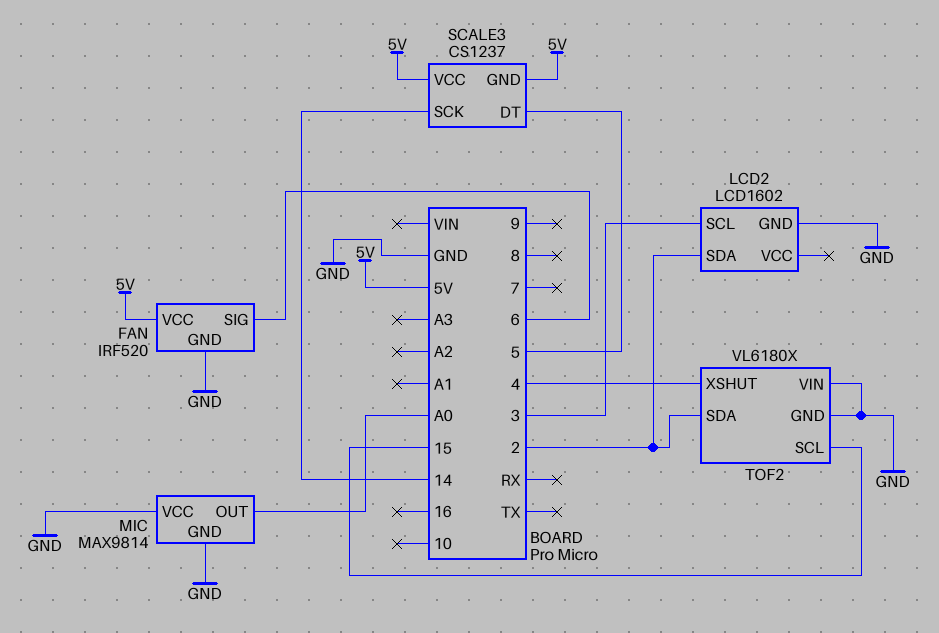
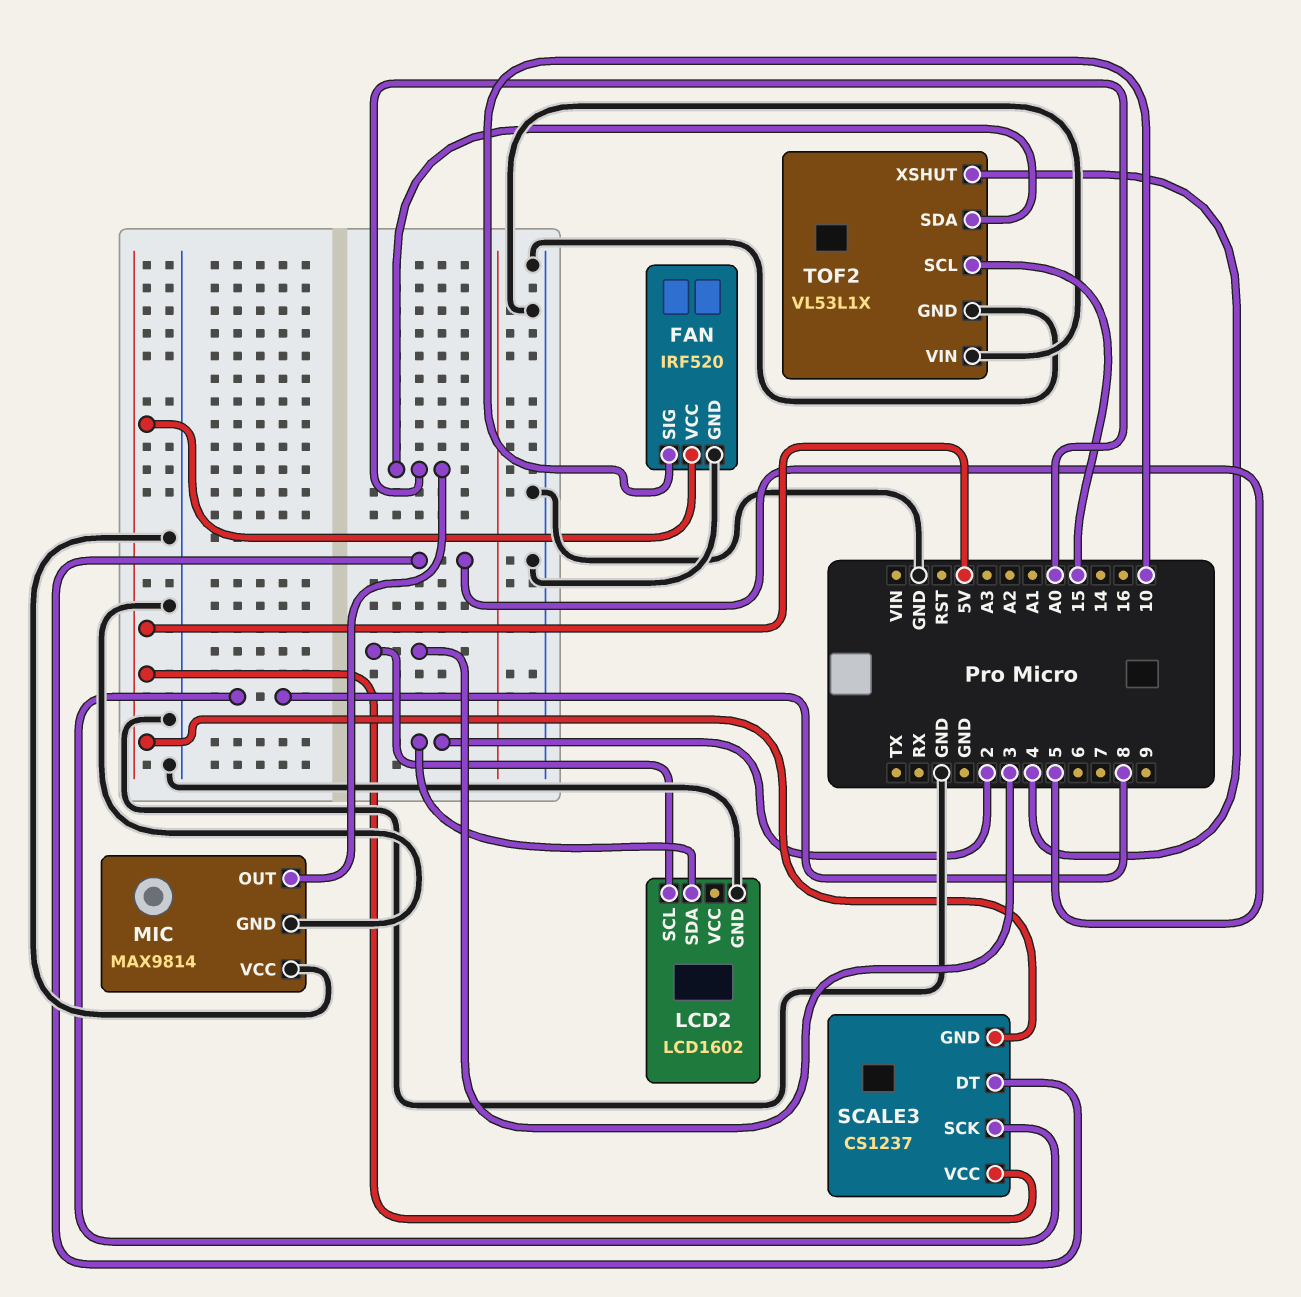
FAN pin SIG: 6 -> 10
SCALE3 pin SCK: 14 -> 8
TOF2: VL6180X -> VL53L1X
TOF2 pin SDA: 2 -> A0

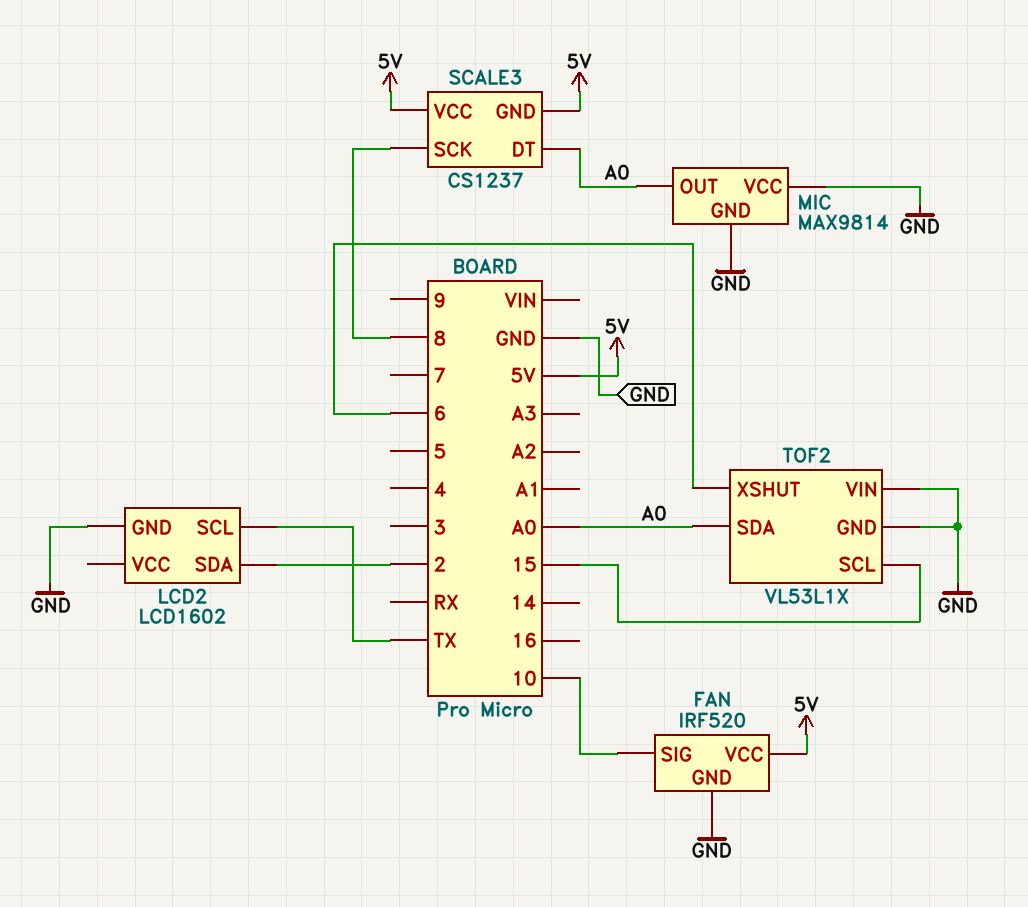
LCD2 pin SCL: 3 -> TX
SCALE3 pin DT: 5 -> A0
TOF2 pin XSHUT: 4 -> 6

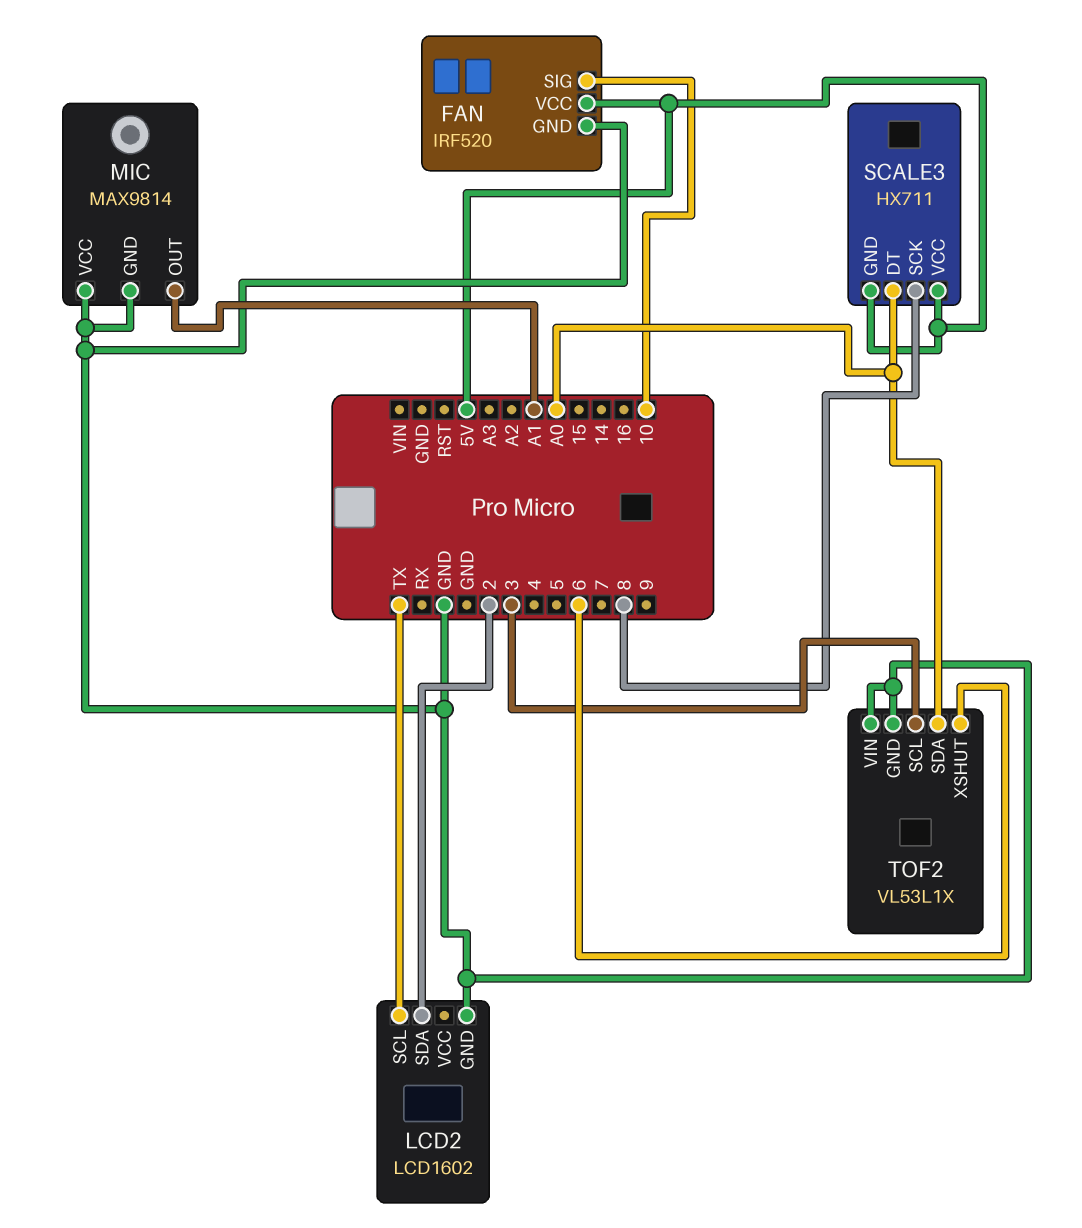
MIC pin OUT: A0 -> A1
SCALE3: CS1237 -> HX711
TOF2 pin SCL: 15 -> 3

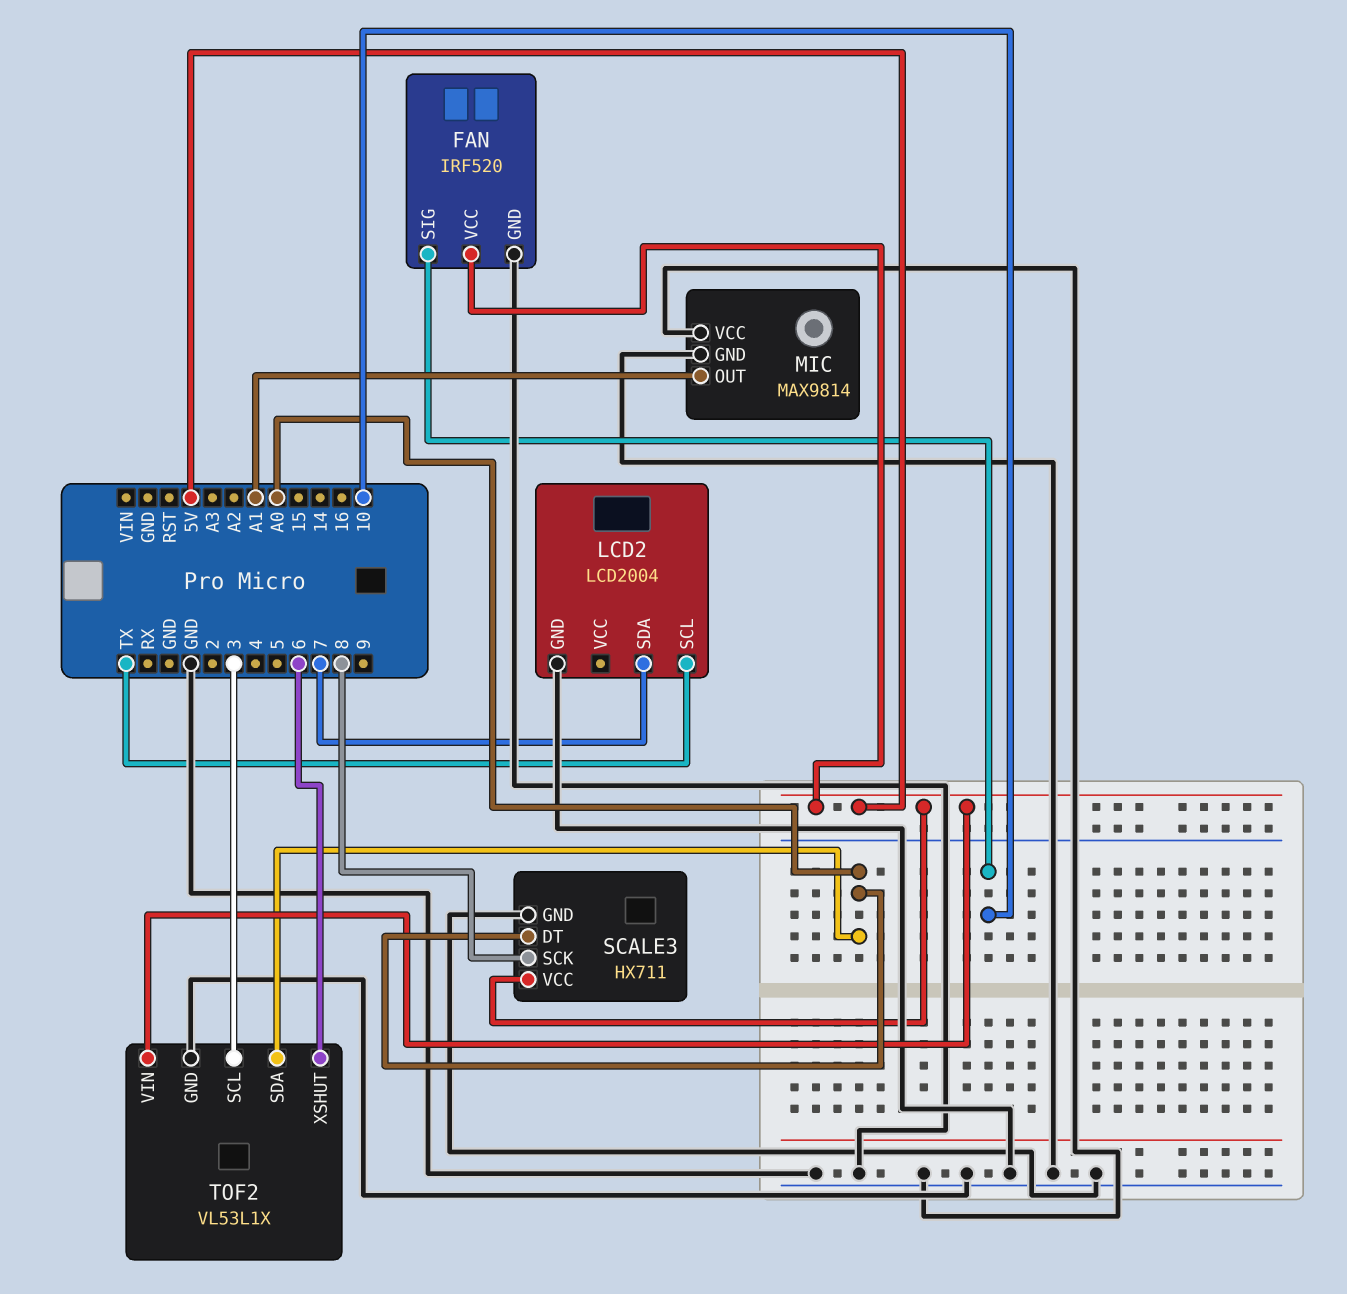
LCD2: LCD1602 -> LCD2004
LCD2 pin SDA: 2 -> 7
SCALE3 pin GND: 5V -> GND
TOF2 pin VIN: GND -> 5V

